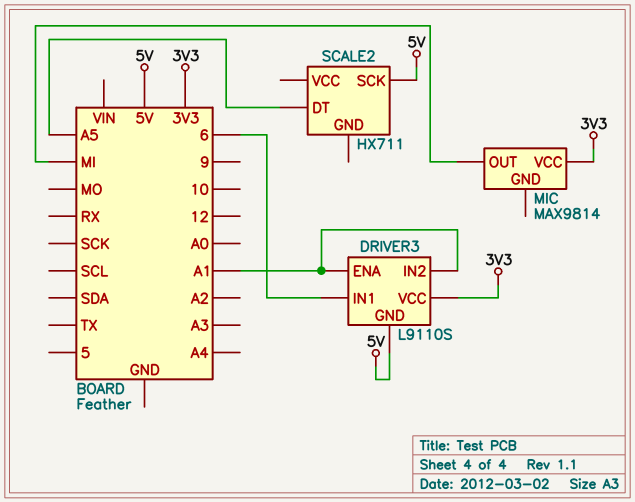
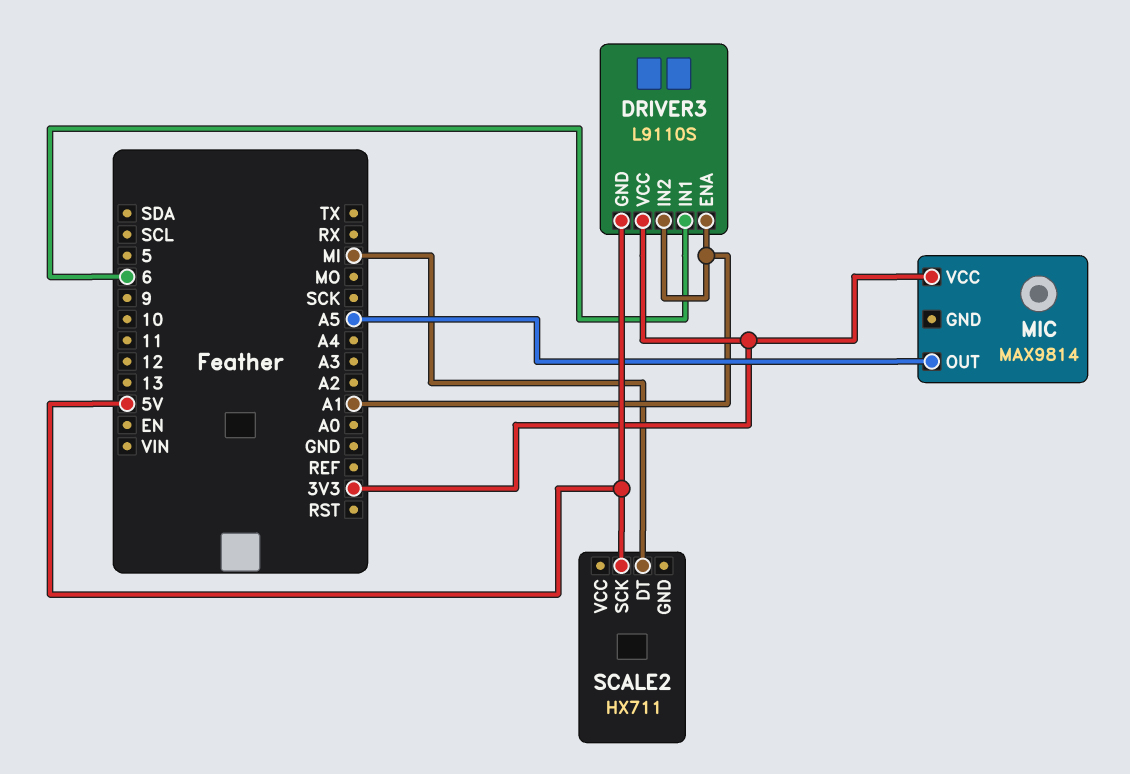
MIC pin OUT: MI -> A5
SCALE2 pin DT: A5 -> MI

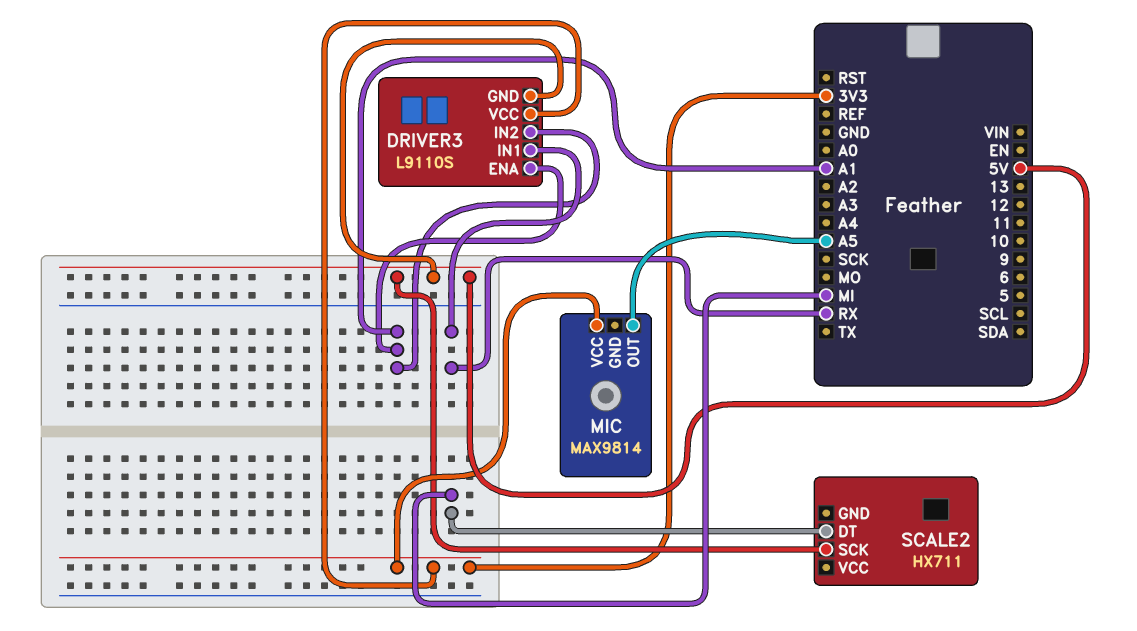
DRIVER3 pin IN1: 6 -> RX

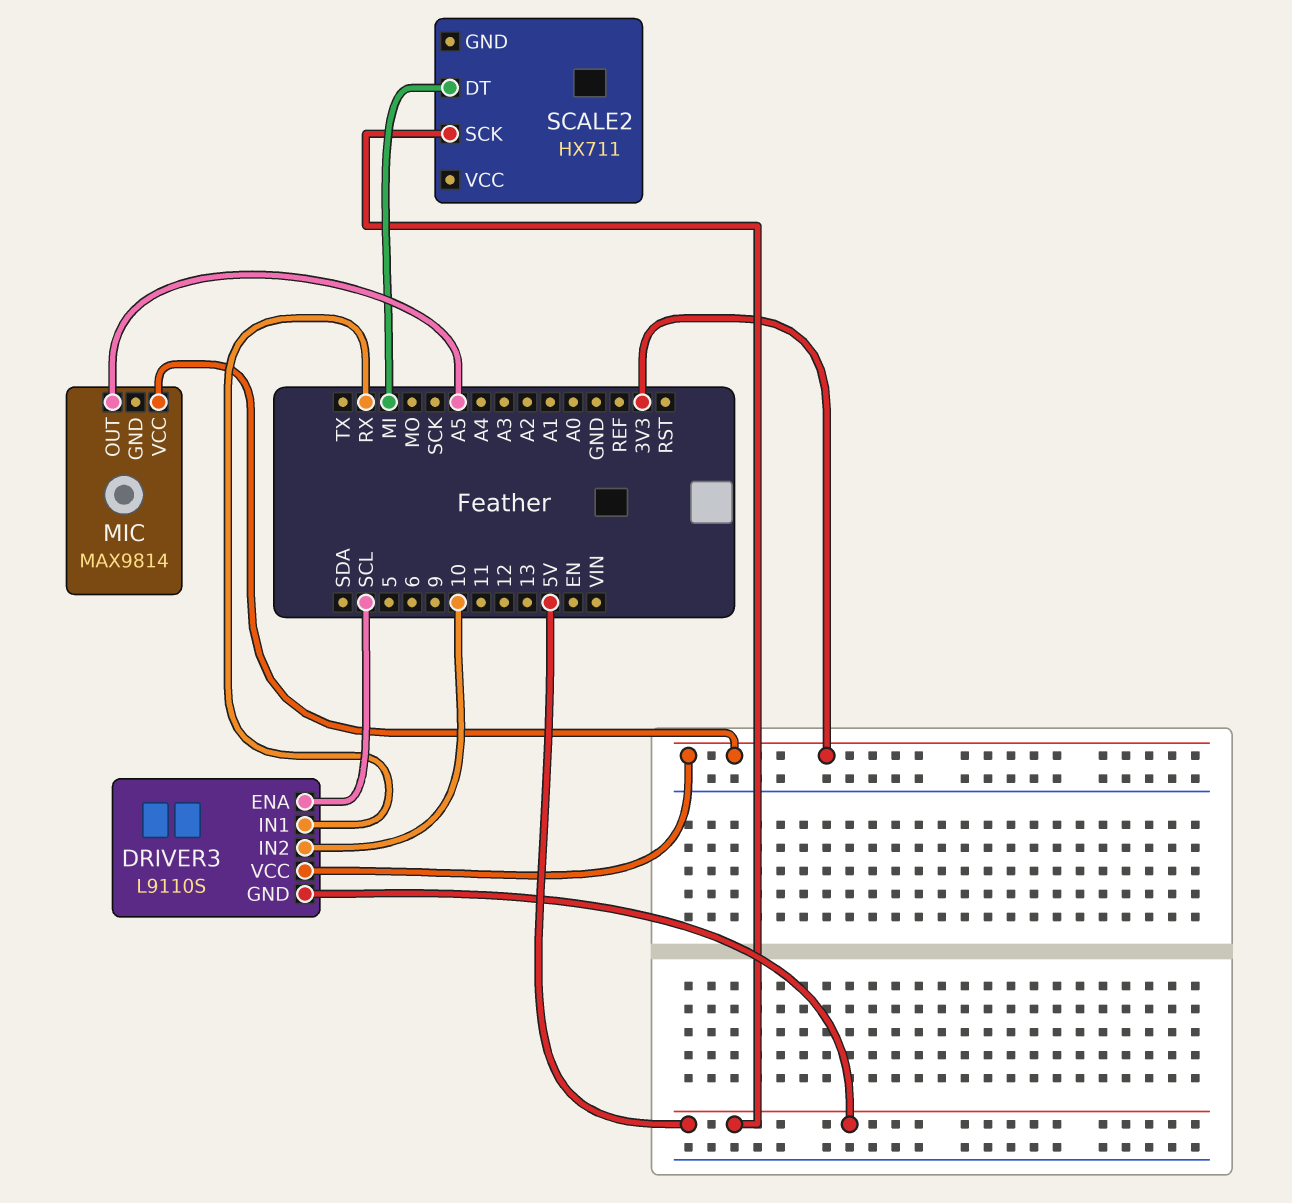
DRIVER3 pin ENA: A1 -> SCL
DRIVER3 pin IN2: A1 -> 10

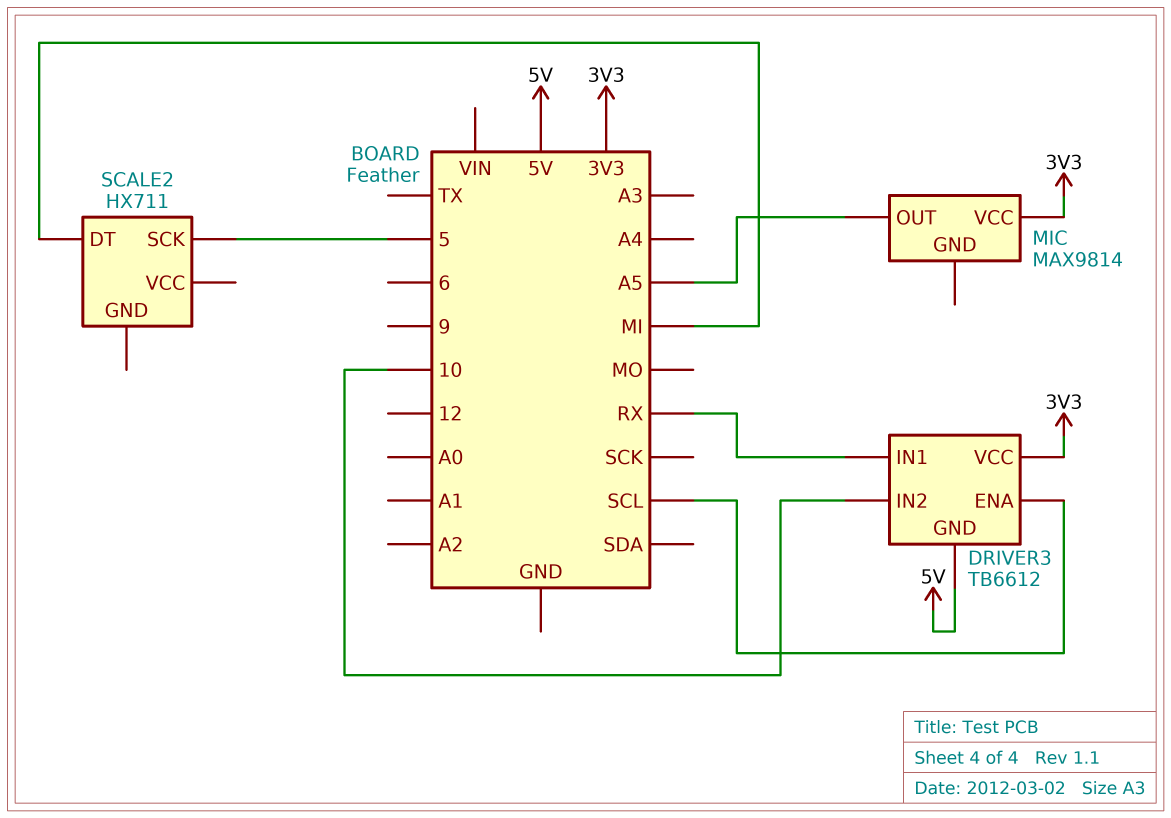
DRIVER3: L9110S -> TB6612
SCALE2 pin SCK: 5V -> 5

